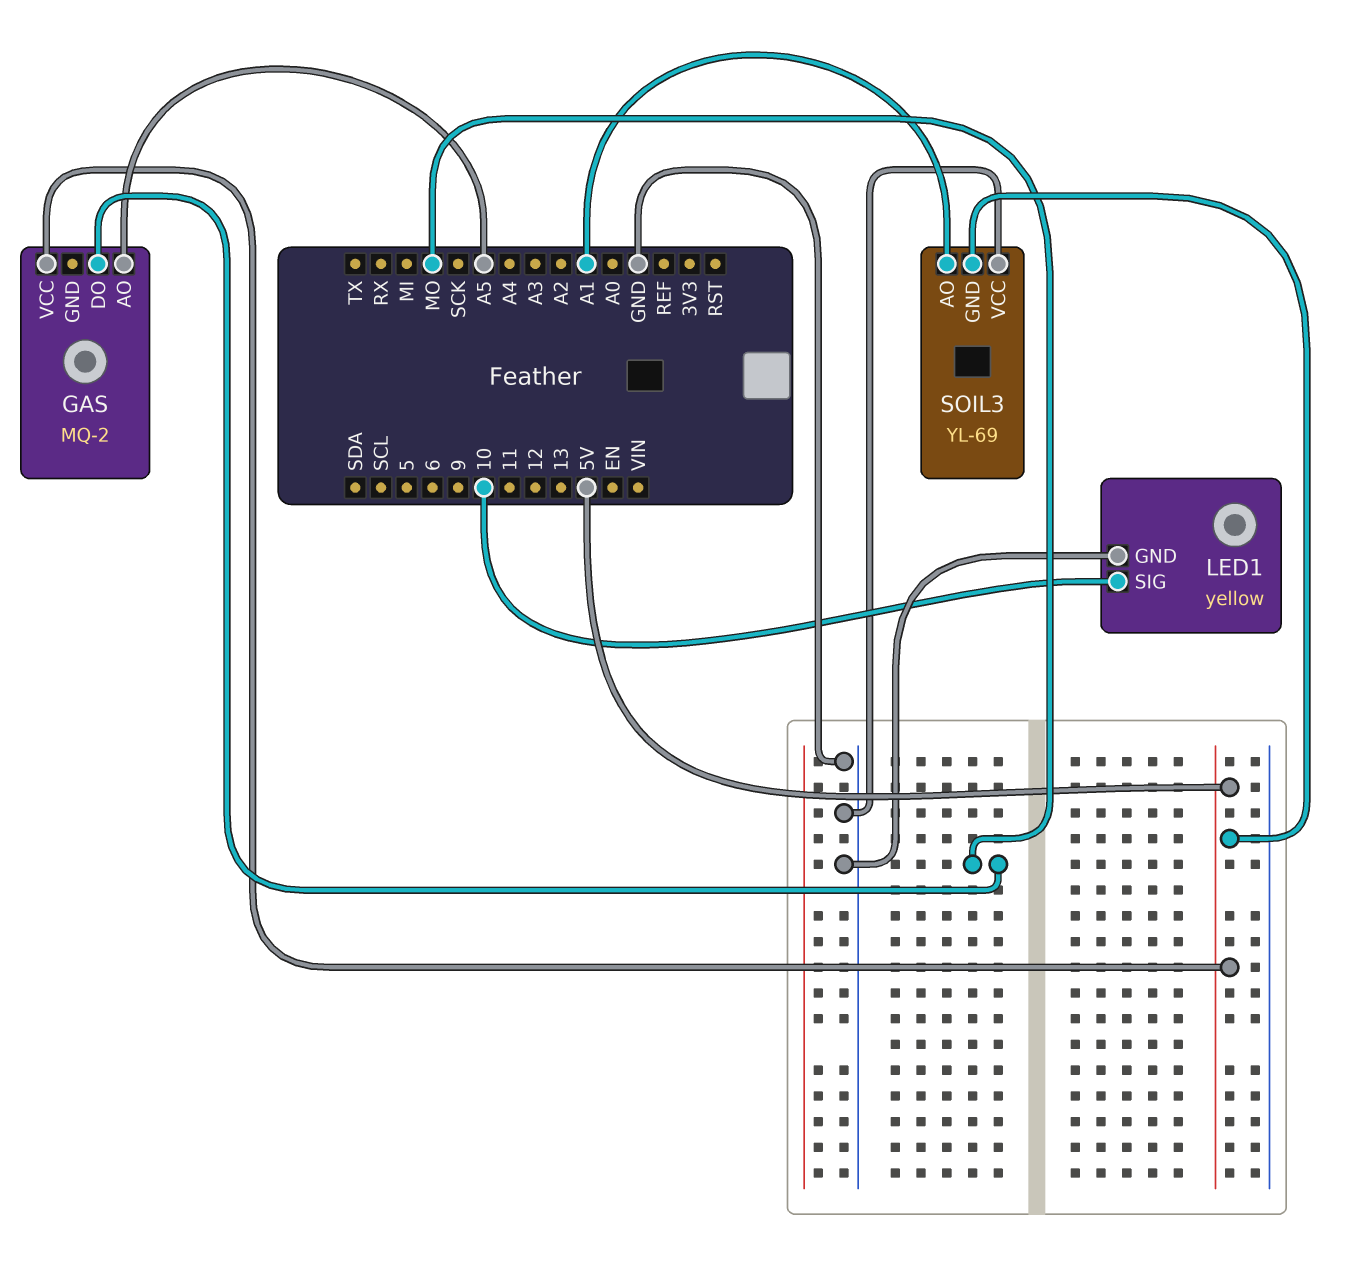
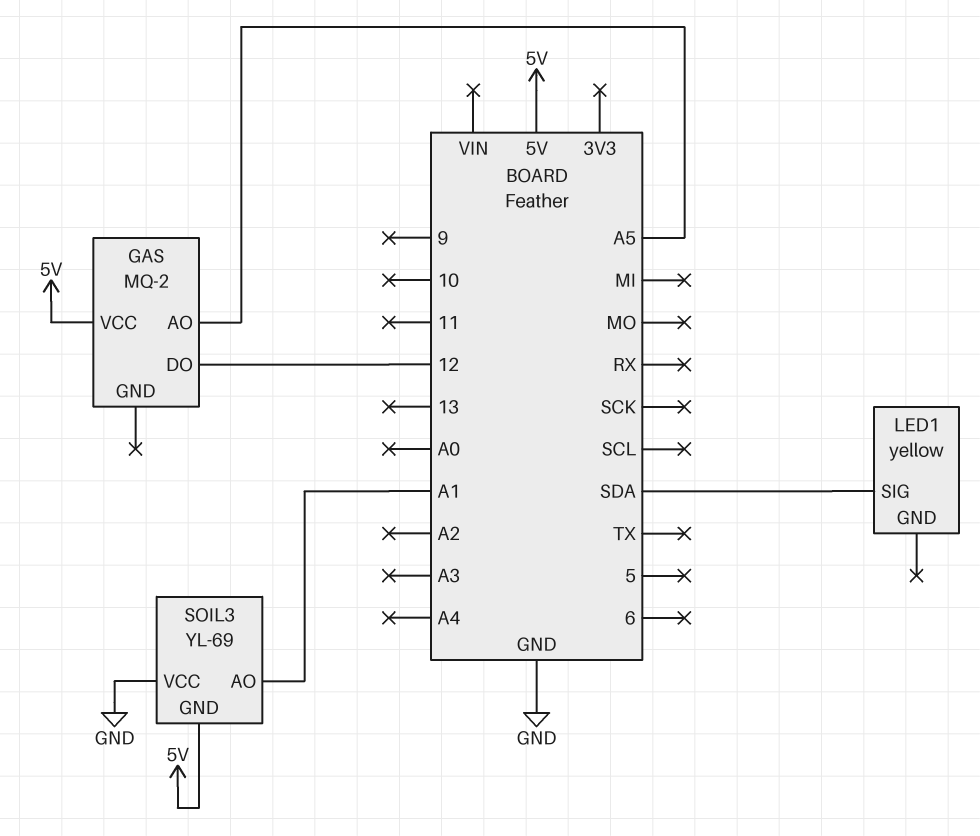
GAS pin DO: MO -> 12
LED1 pin GND: GND -> none
LED1 pin SIG: 10 -> SDA

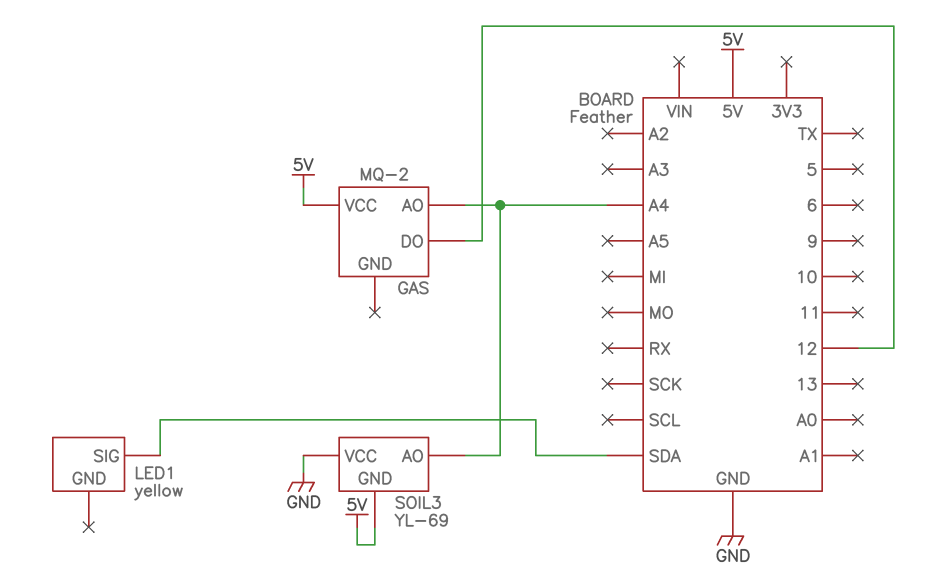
GAS pin AO: A5 -> A4
SOIL3 pin AO: A1 -> A4

